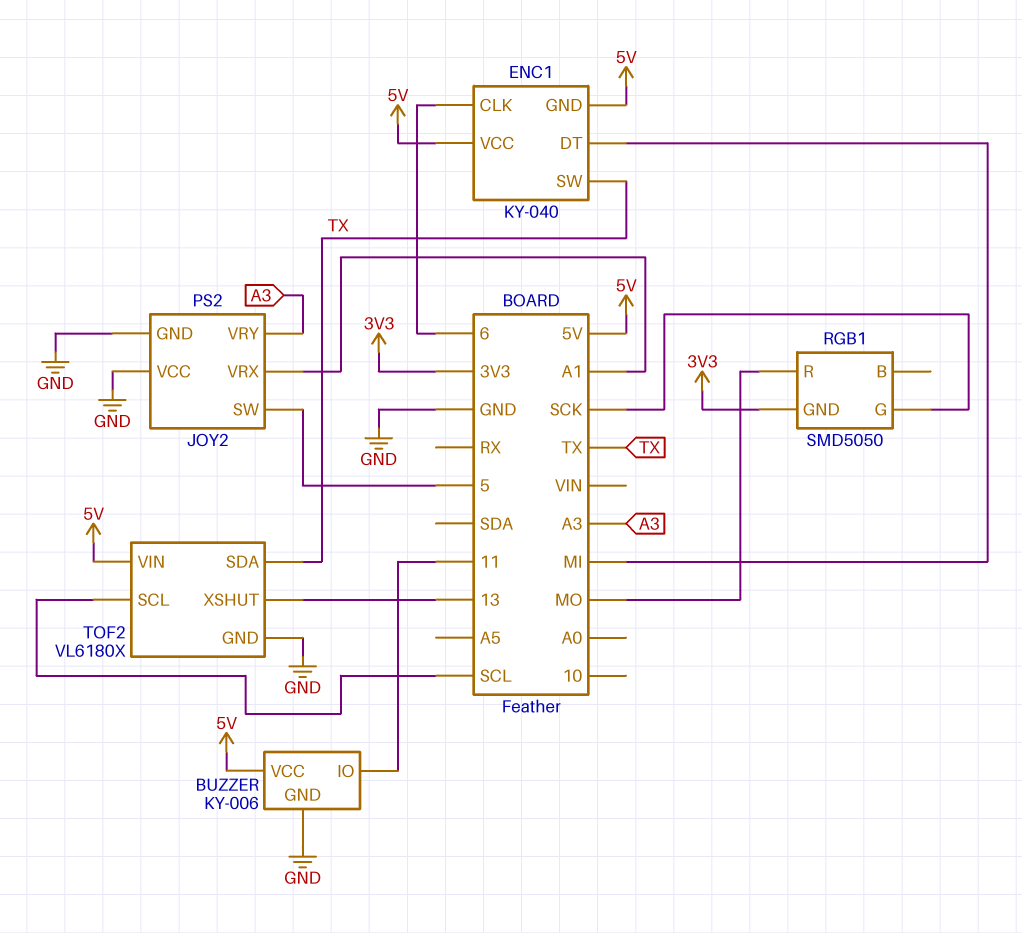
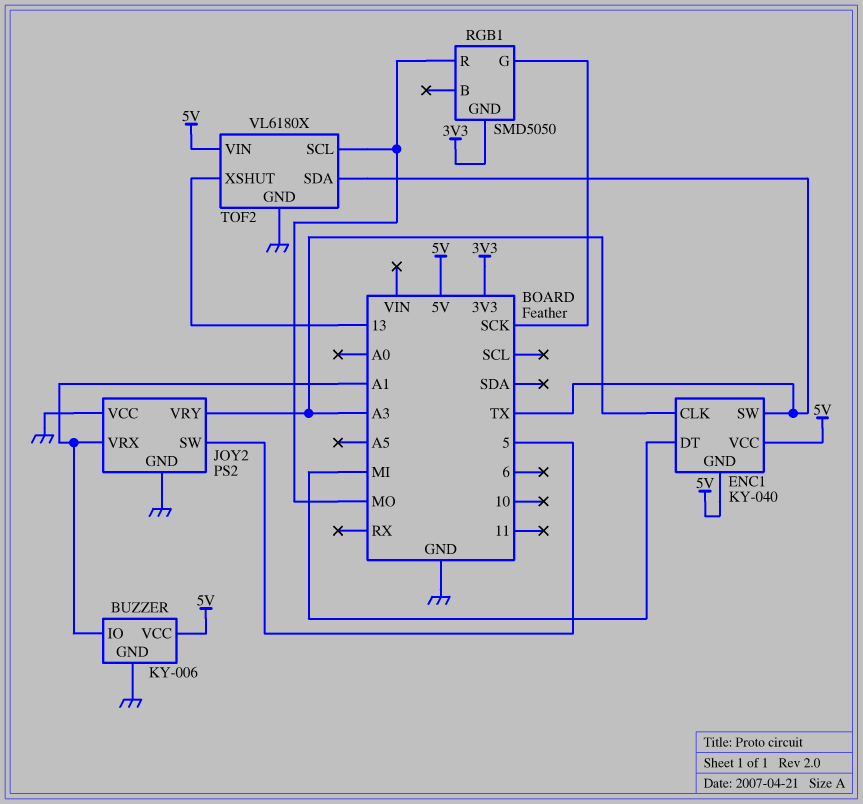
BUZZER pin IO: 11 -> A1
ENC1 pin CLK: 6 -> A3
TOF2 pin SCL: SCL -> MO

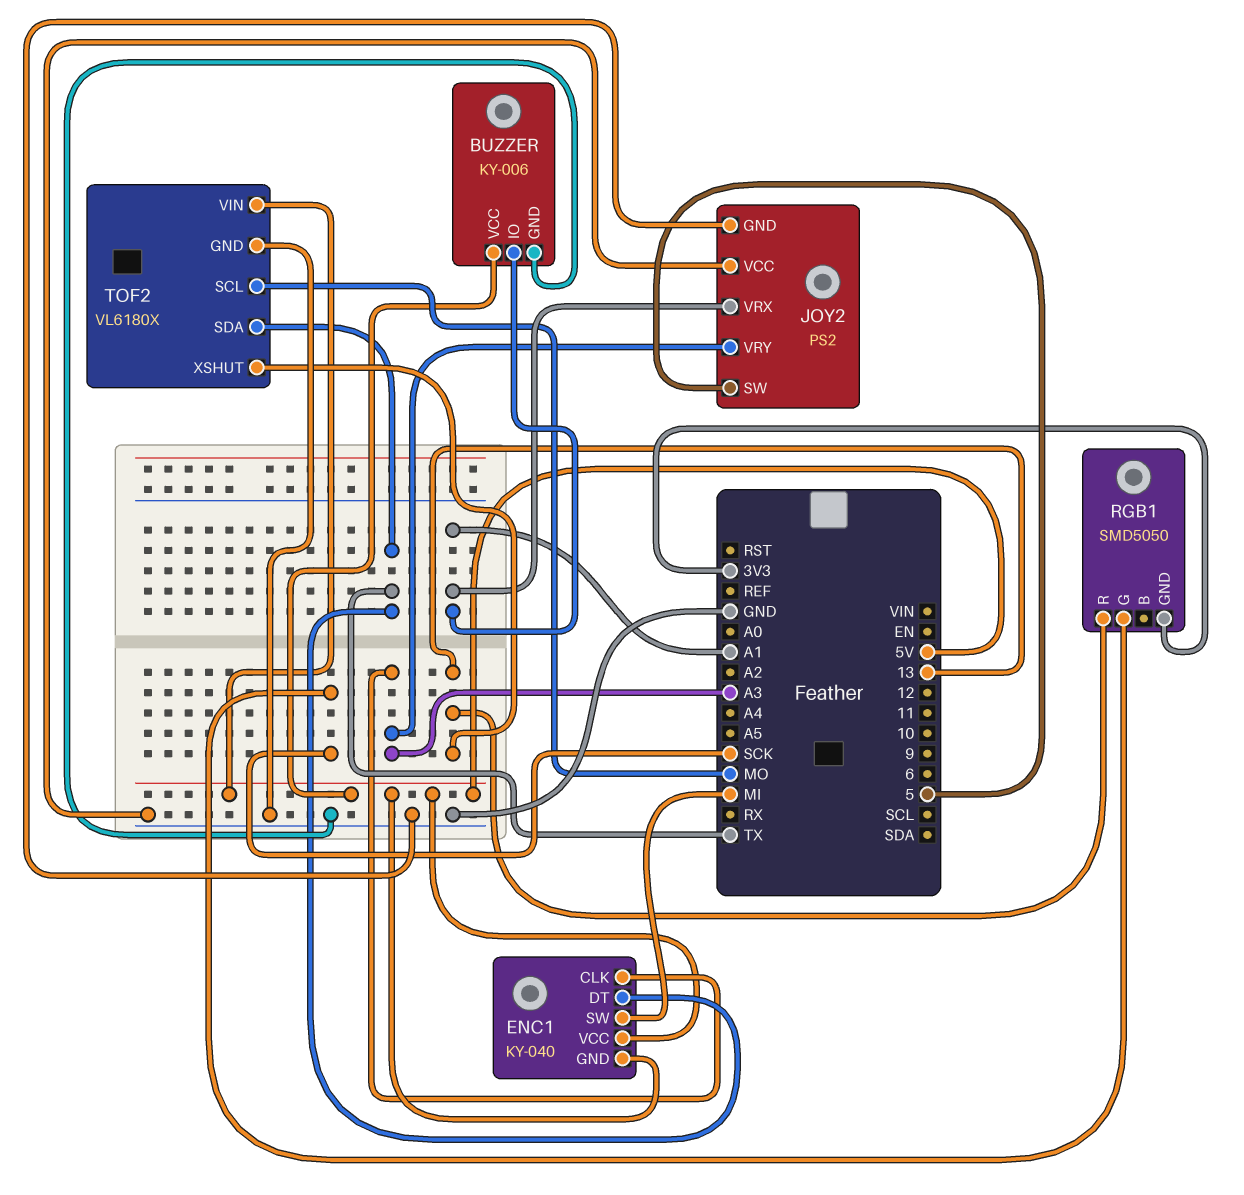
ENC1 pin DT: MI -> TX
ENC1 pin SW: TX -> MI
RGB1 pin R: MO -> 13

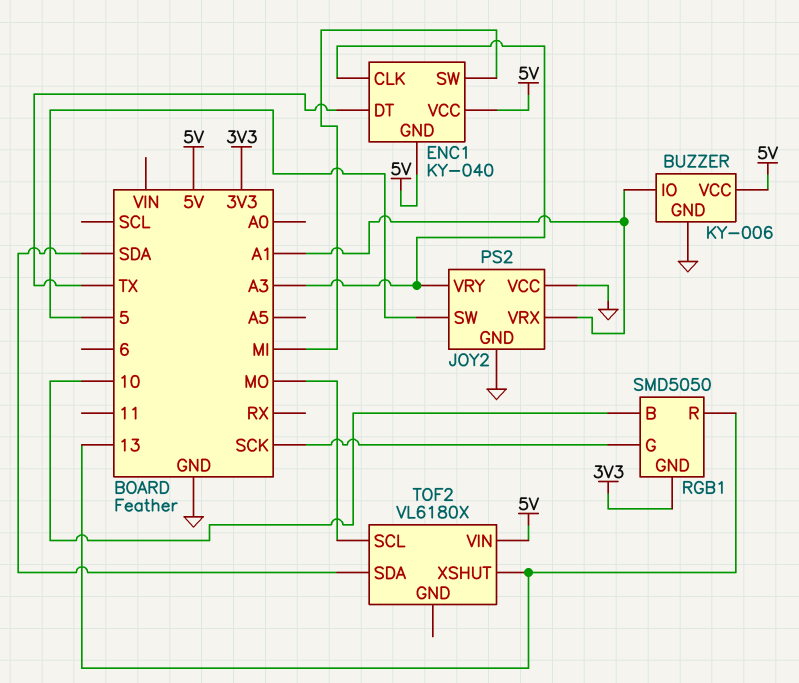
RGB1 pin B: none -> 10
TOF2 pin GND: GND -> none
TOF2 pin SDA: TX -> SDA

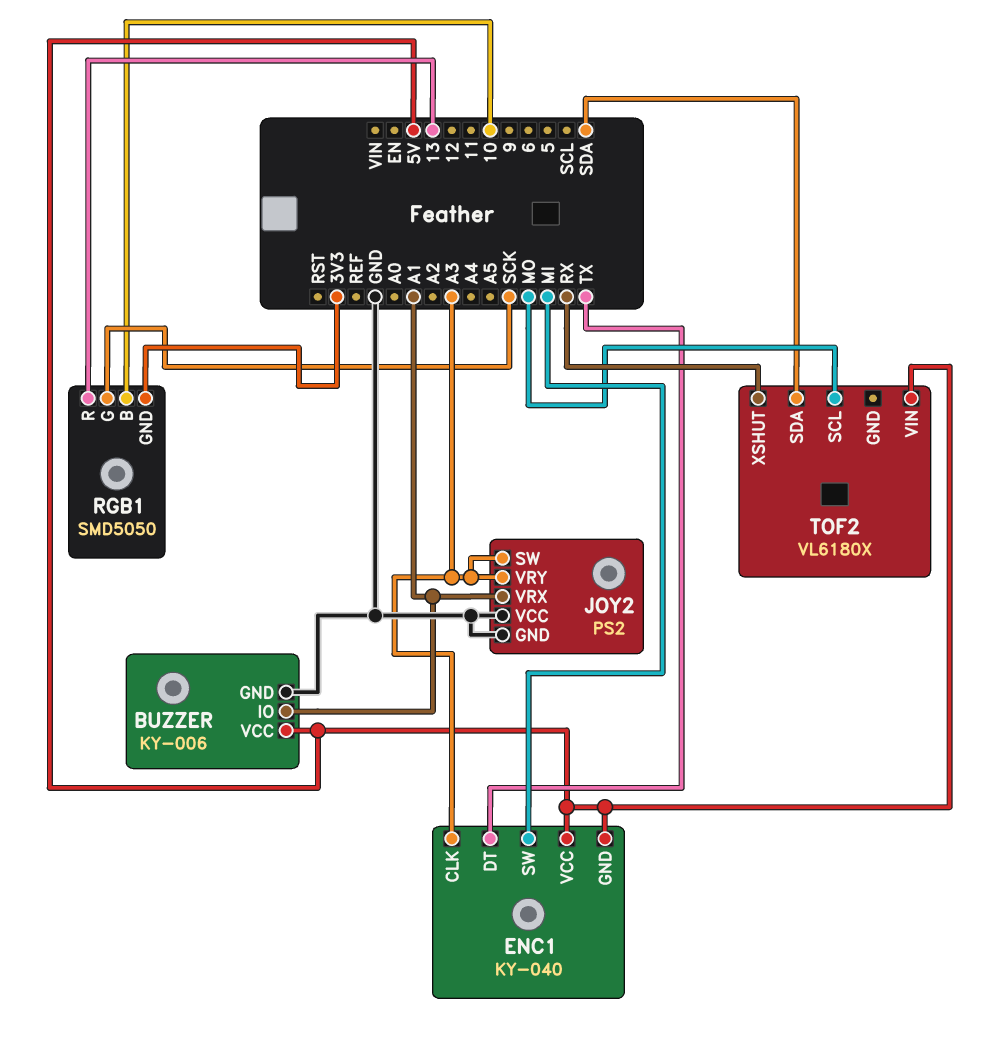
JOY2 pin SW: 5 -> A3
TOF2 pin XSHUT: 13 -> RX

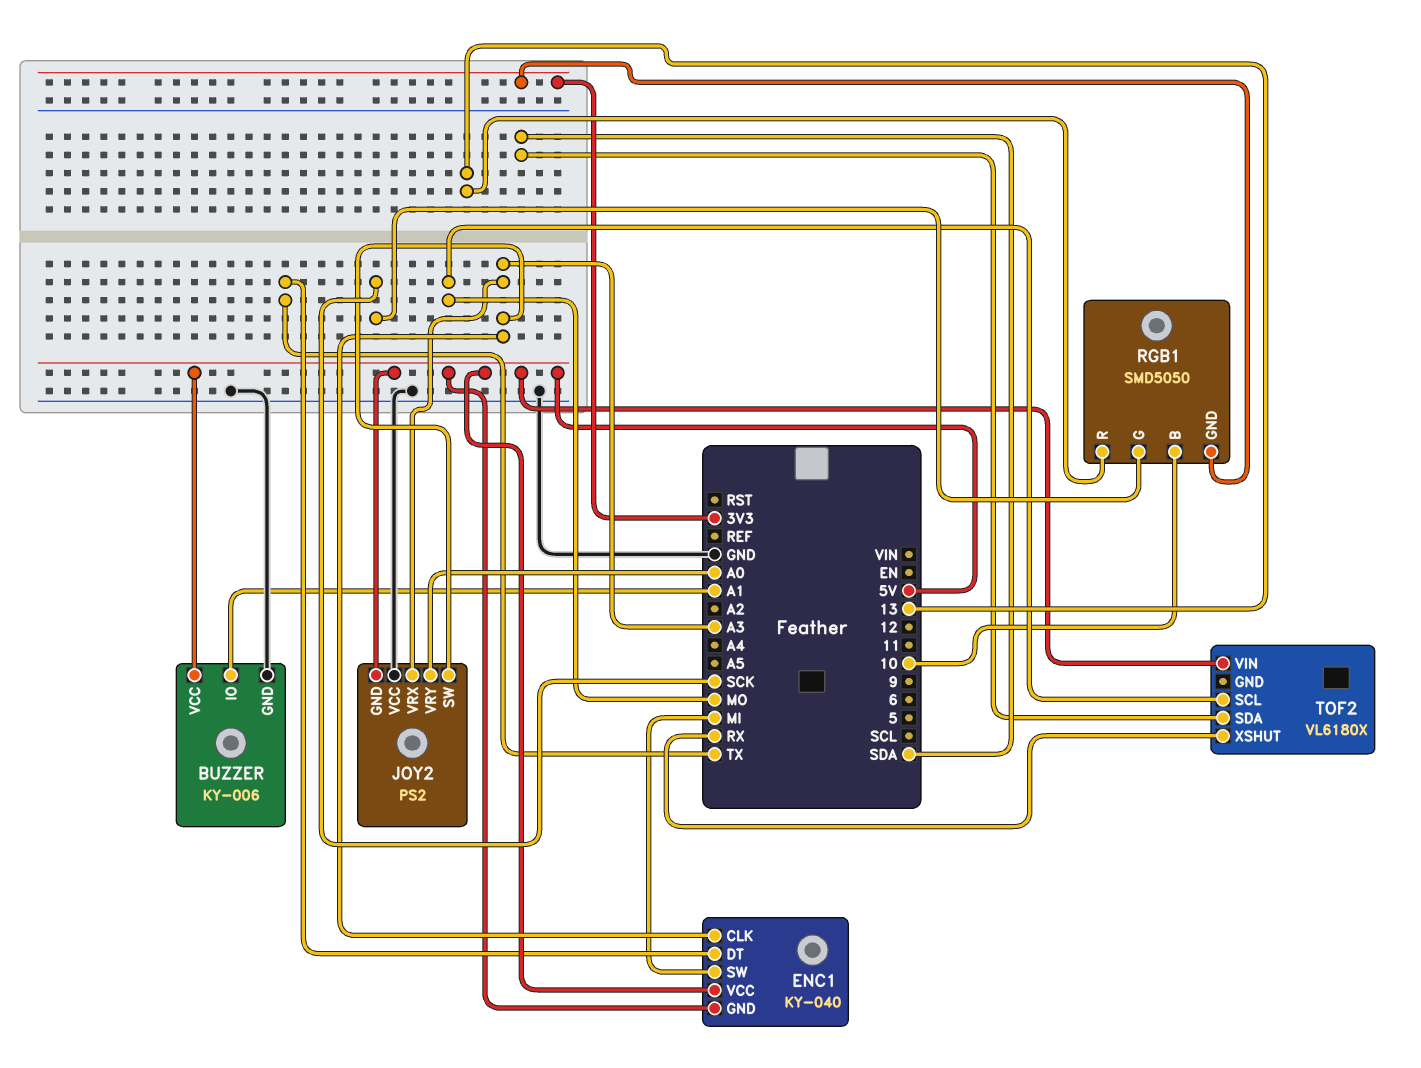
JOY2 pin GND: GND -> 5V
JOY2 pin VRX: A1 -> A3
JOY2 pin VRY: A3 -> A0

